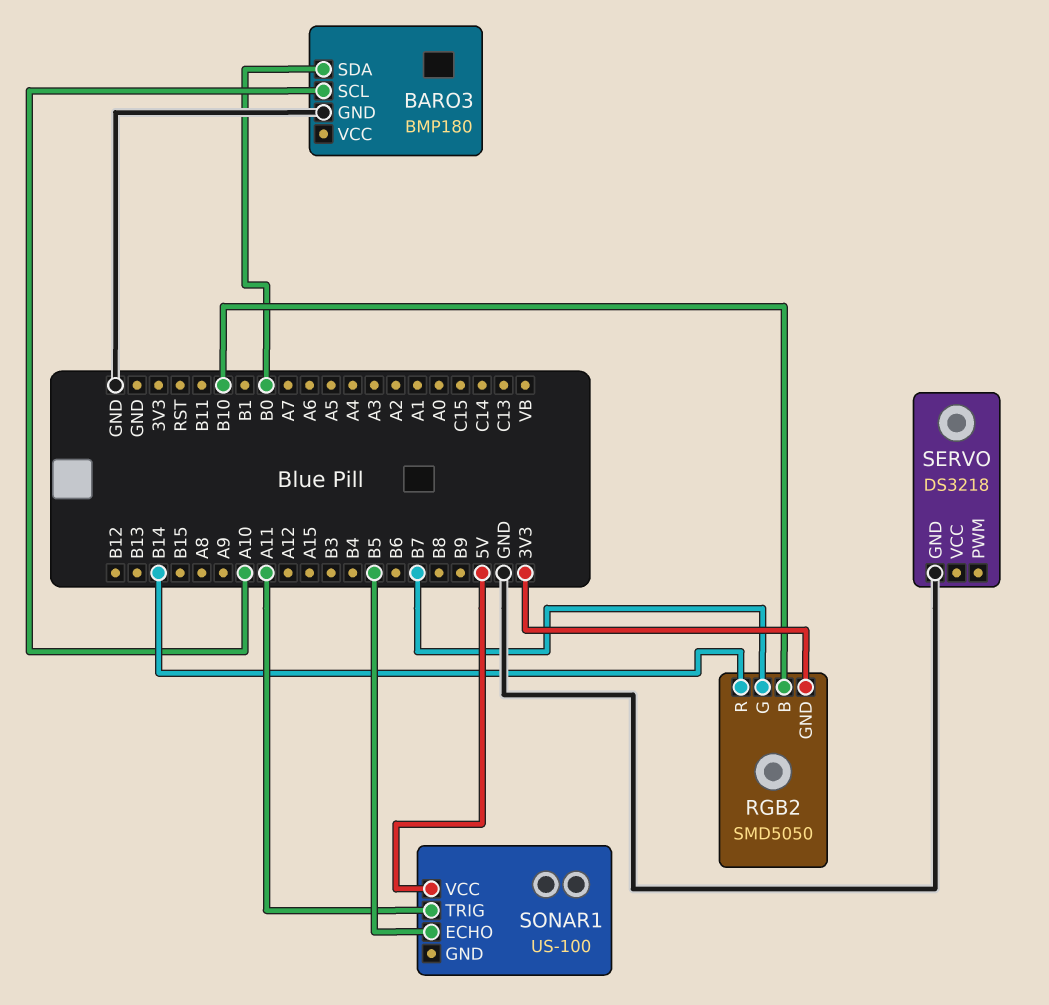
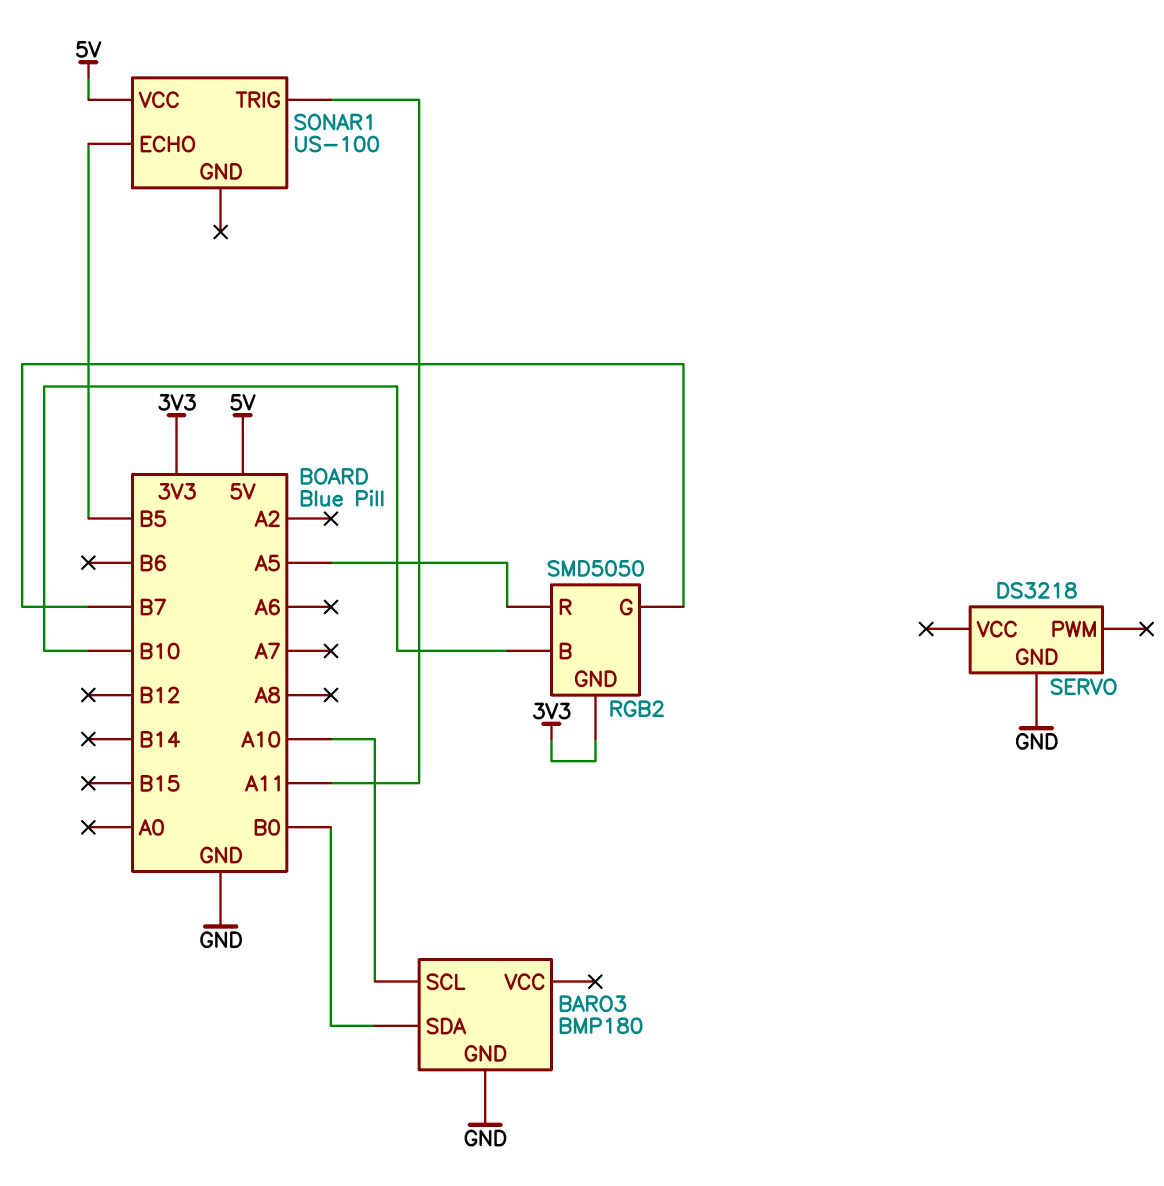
RGB2 pin R: B14 -> A5

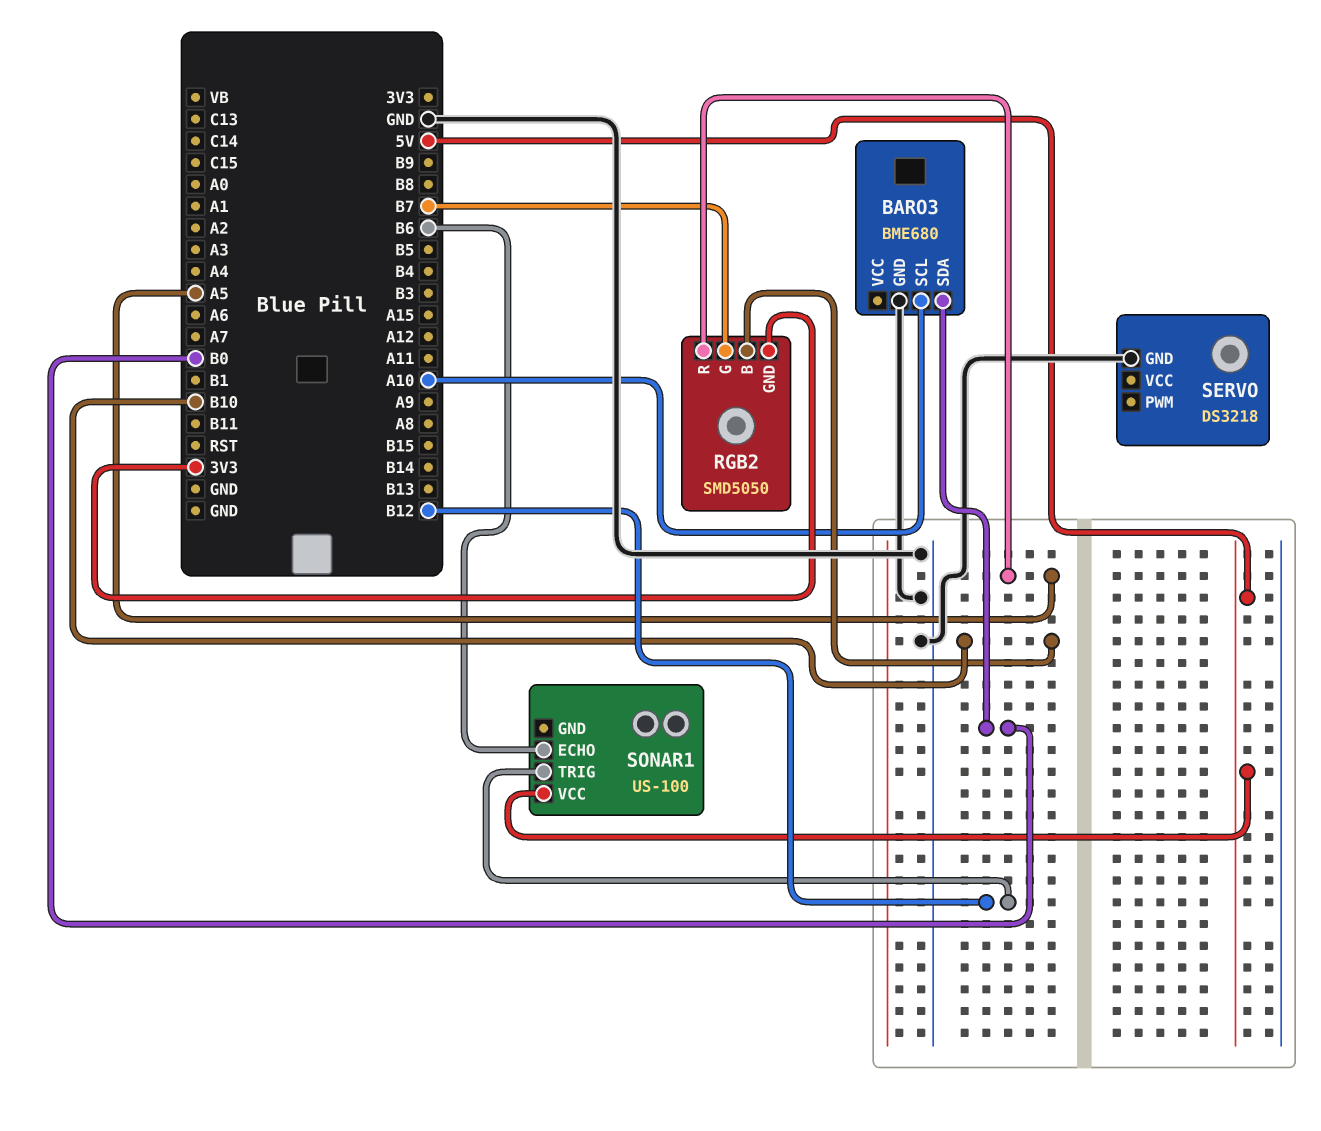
BARO3: BMP180 -> BME680
SONAR1 pin ECHO: B5 -> B6
SONAR1 pin TRIG: A11 -> B12

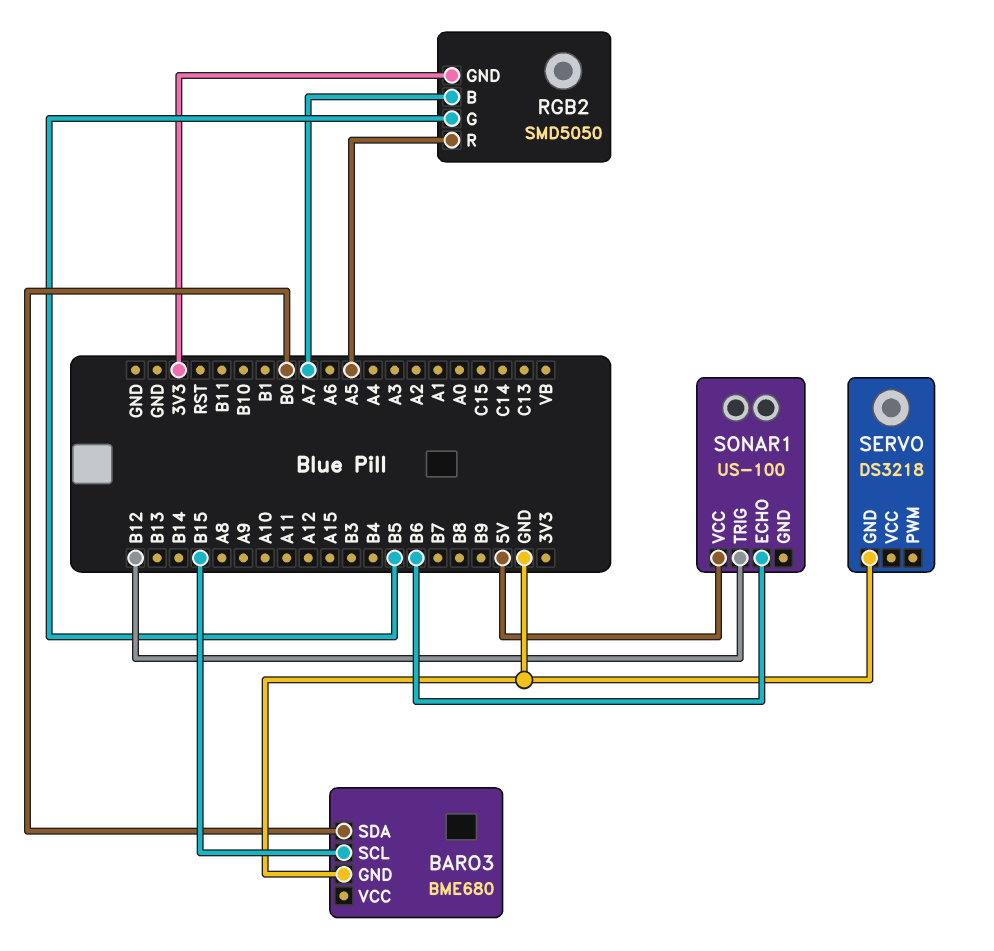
BARO3 pin SCL: A10 -> B15
RGB2 pin B: B10 -> A7
RGB2 pin G: B7 -> B5

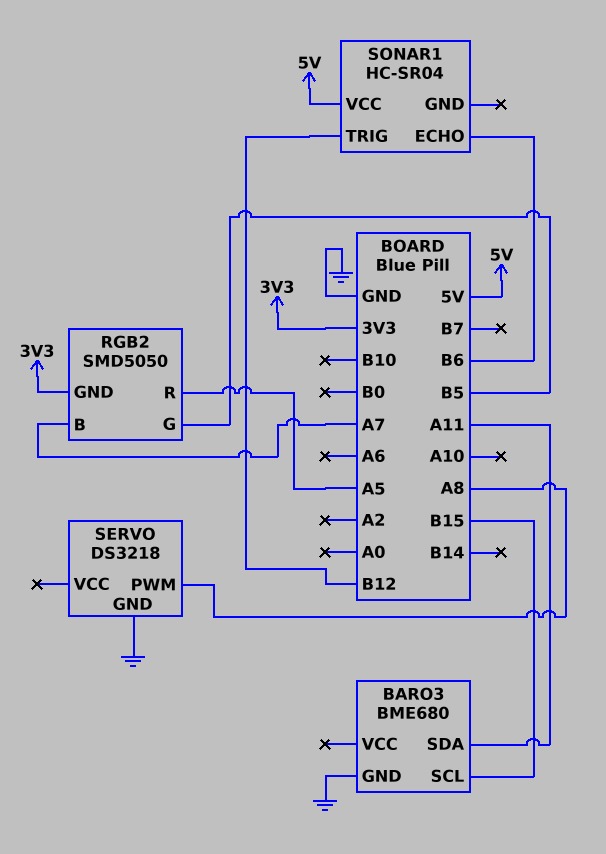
BARO3 pin SDA: B0 -> A11
SERVO pin PWM: none -> A8
SONAR1: US-100 -> HC-SR04

